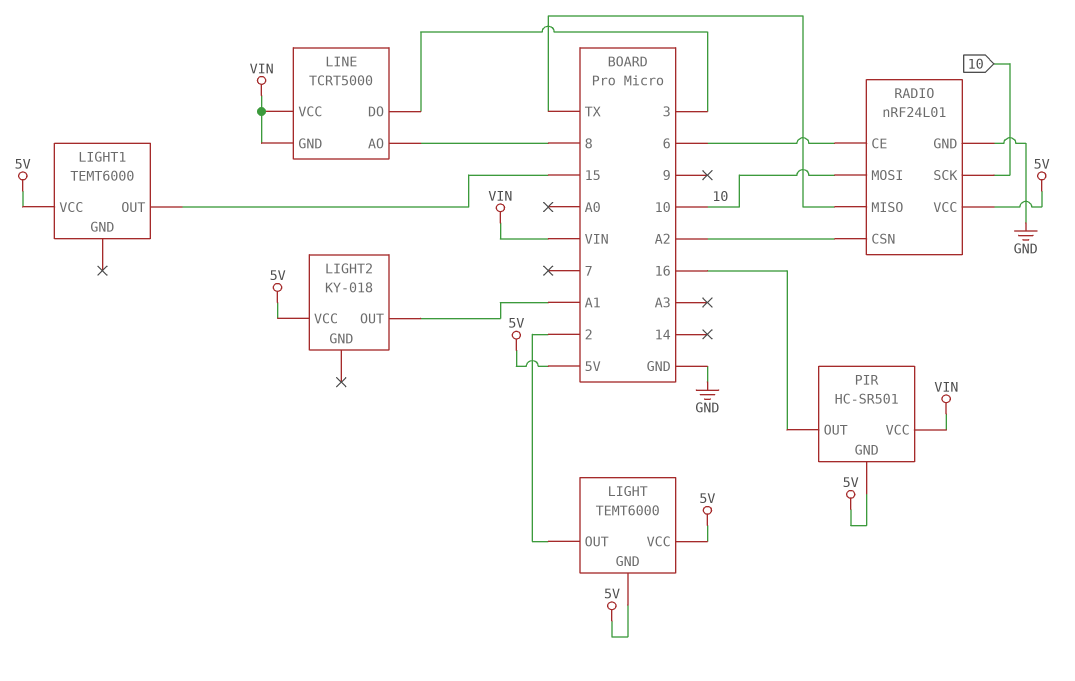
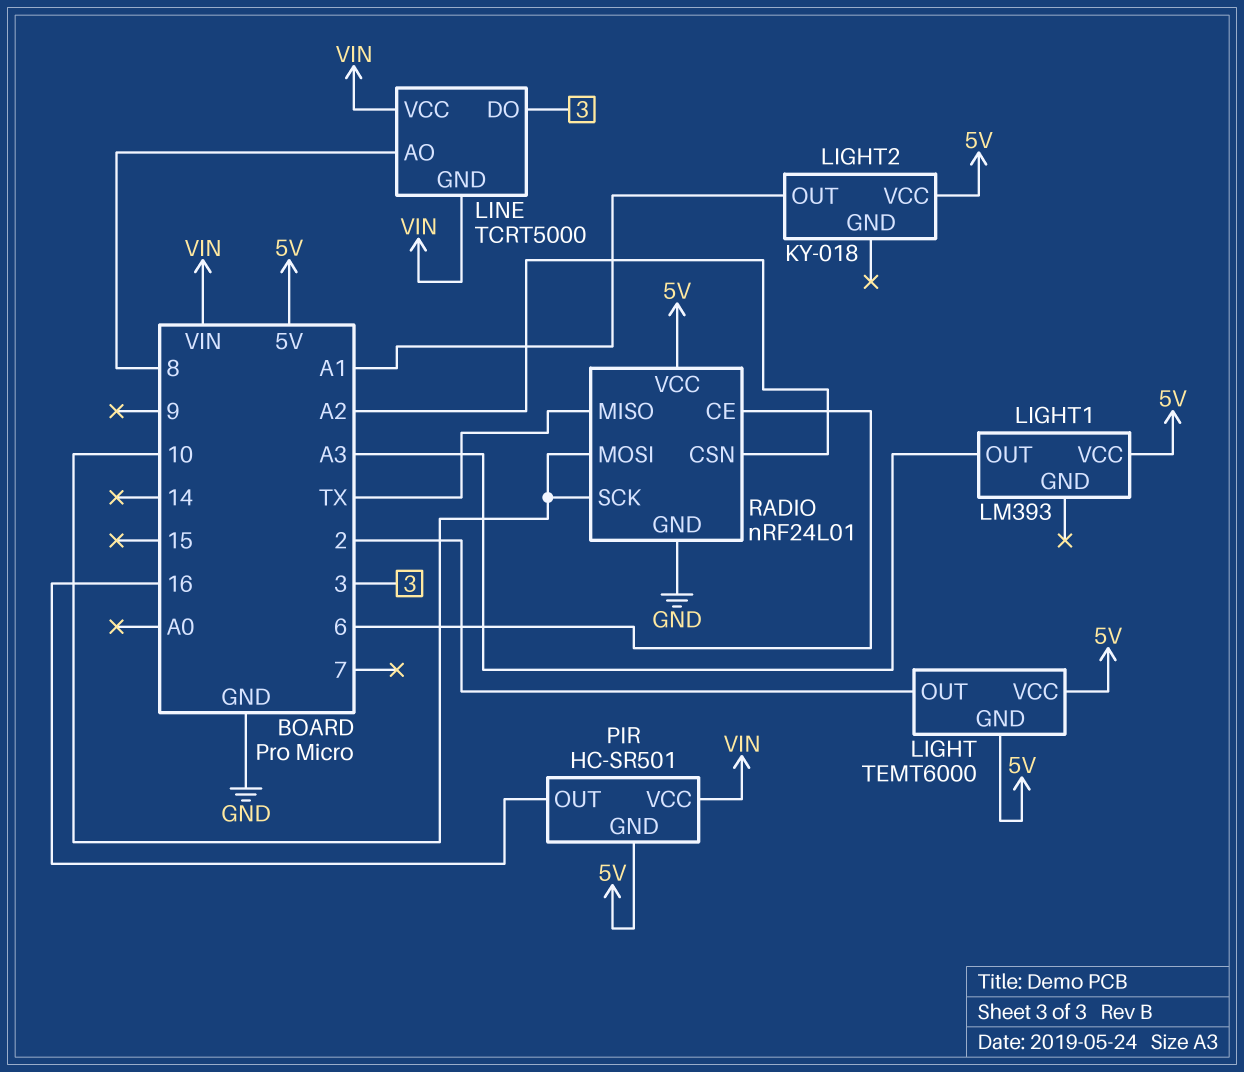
LIGHT1: TEMT6000 -> LM393
LIGHT1 pin OUT: 15 -> A3

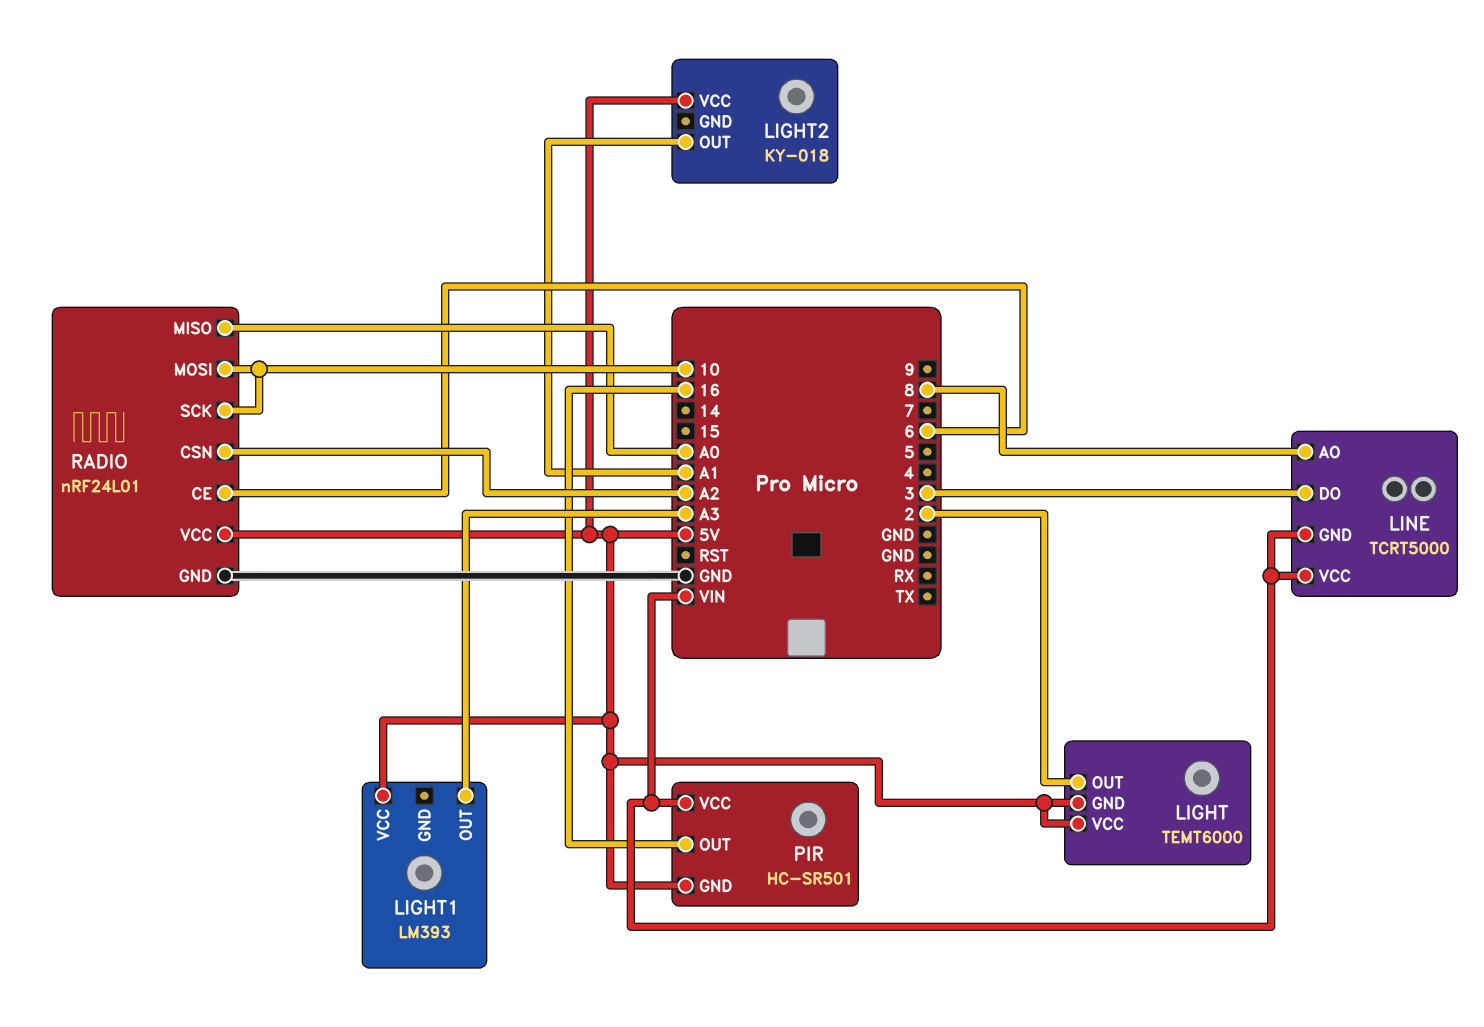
RADIO pin MISO: TX -> A0

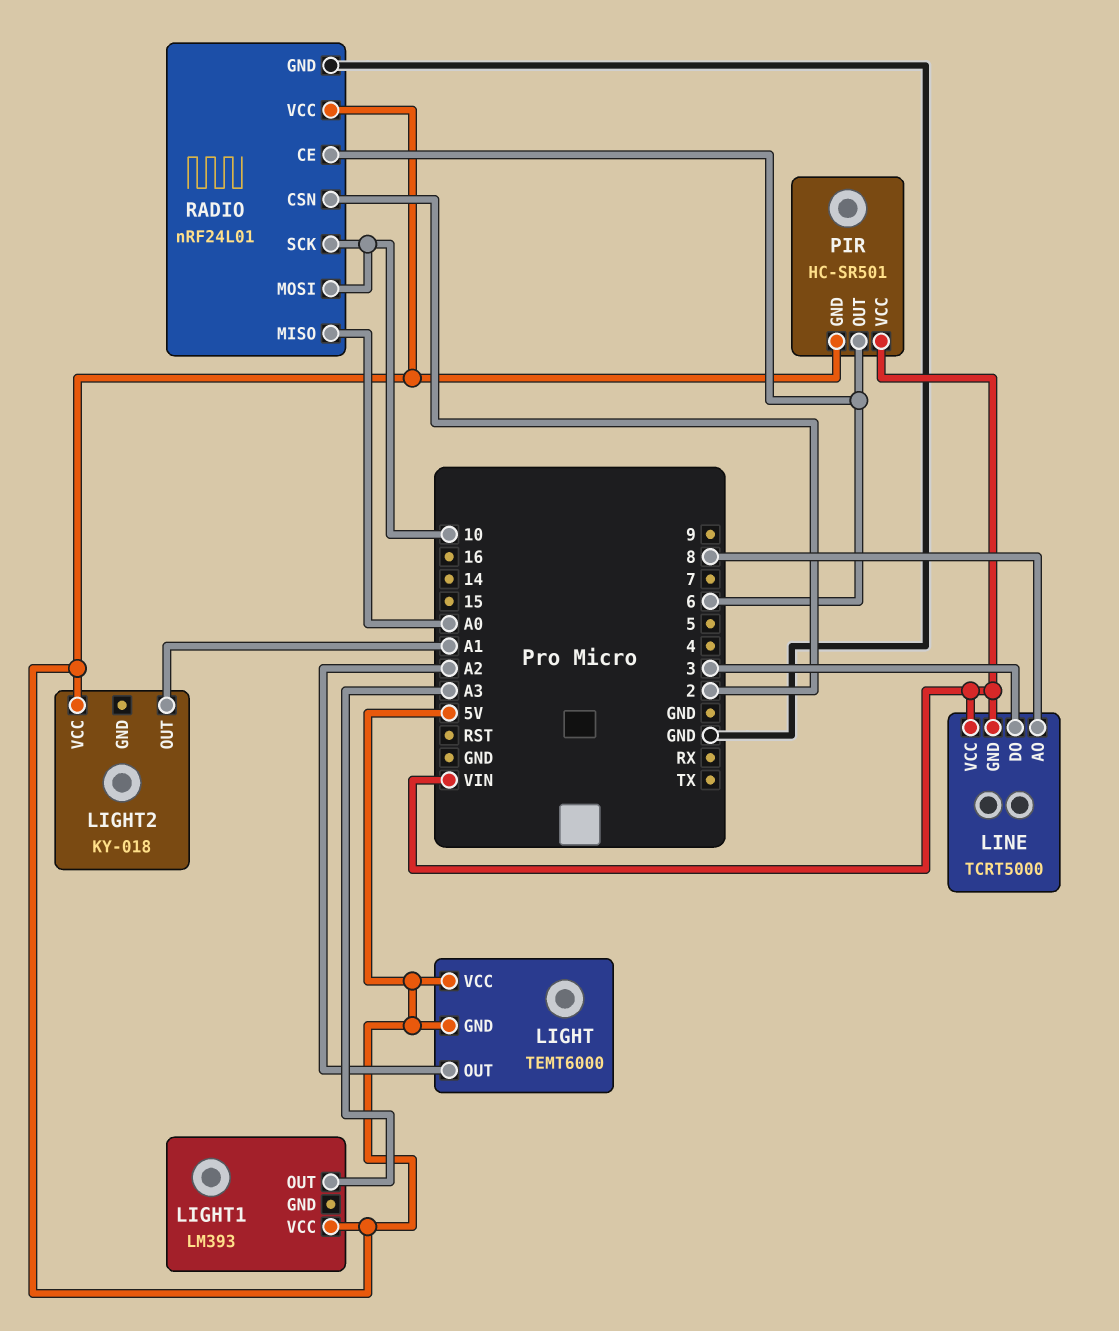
LIGHT pin OUT: 2 -> A2
PIR pin OUT: 16 -> 6
RADIO pin CSN: A2 -> 2

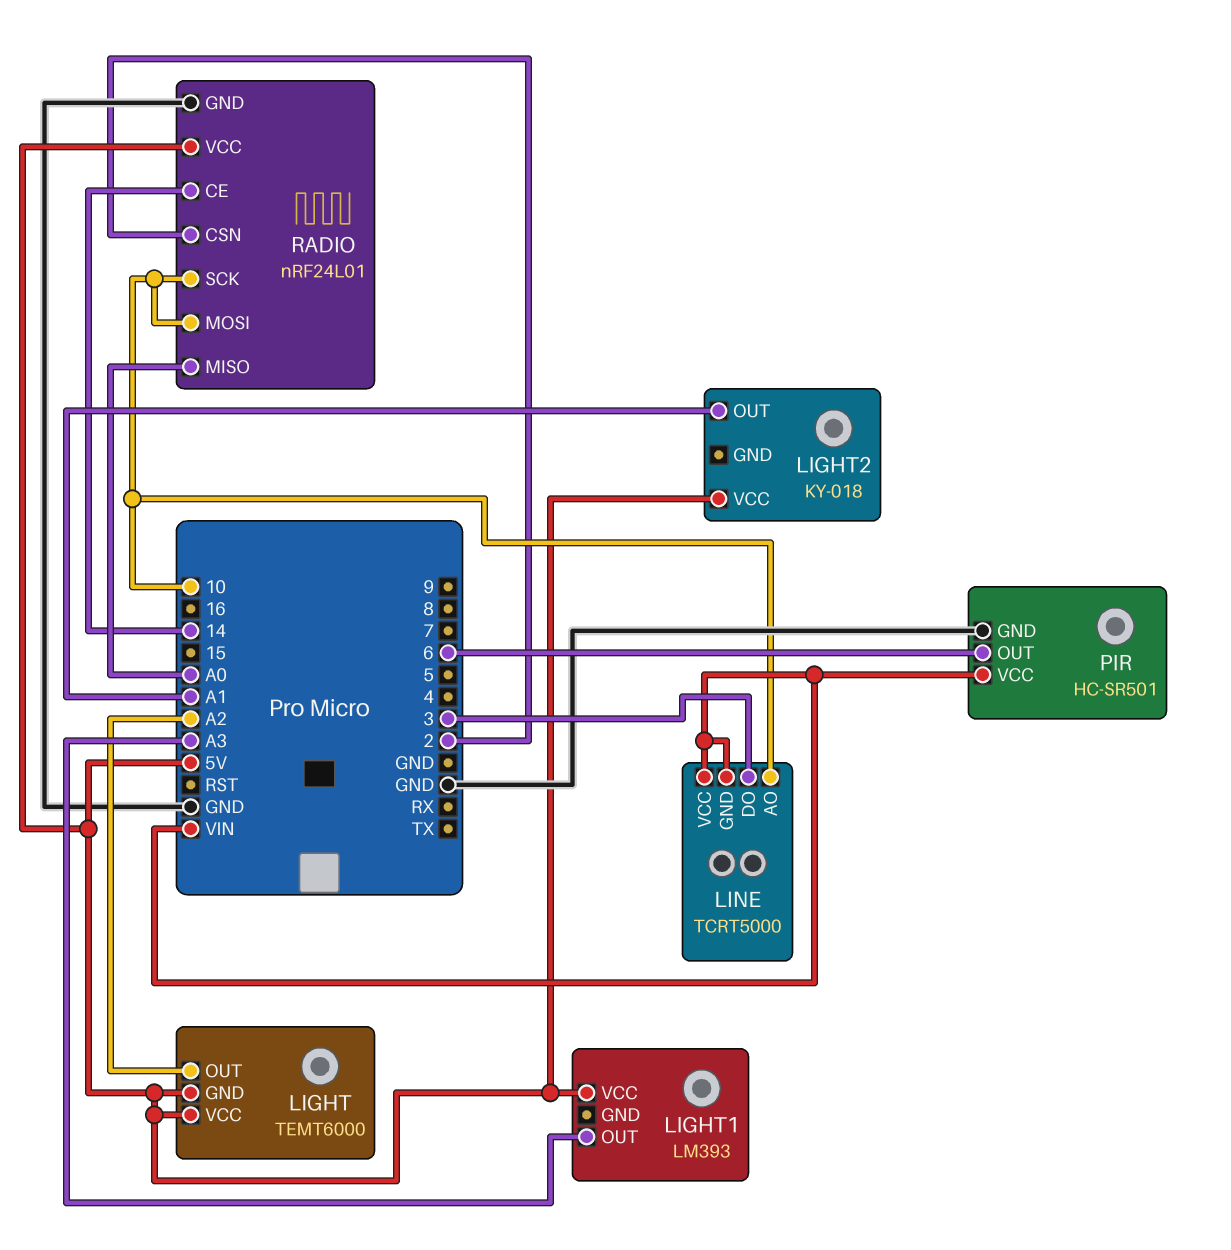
LINE pin AO: 8 -> 10
PIR pin GND: 5V -> GND
RADIO pin CE: 6 -> 14

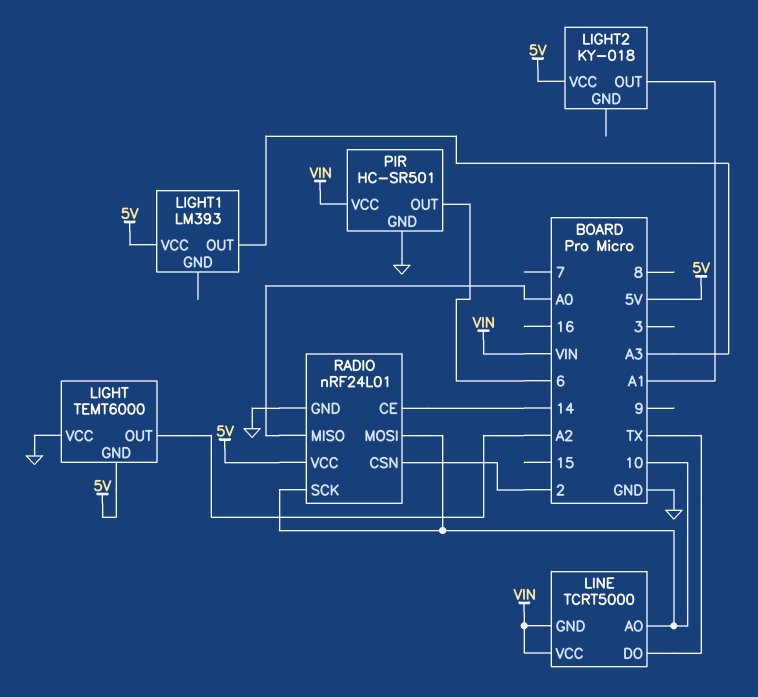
LIGHT pin VCC: 5V -> GND
LINE pin DO: 3 -> TX

